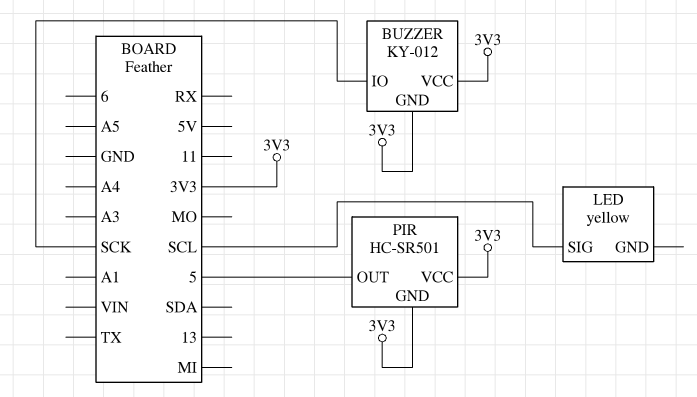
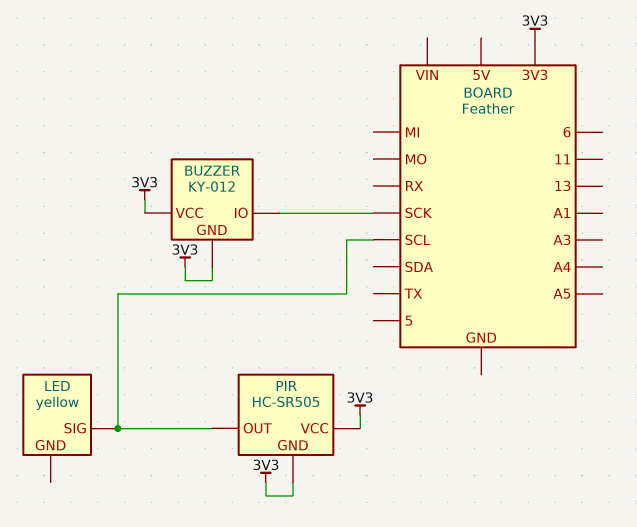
PIR: HC-SR501 -> HC-SR505
PIR pin OUT: 5 -> SCL

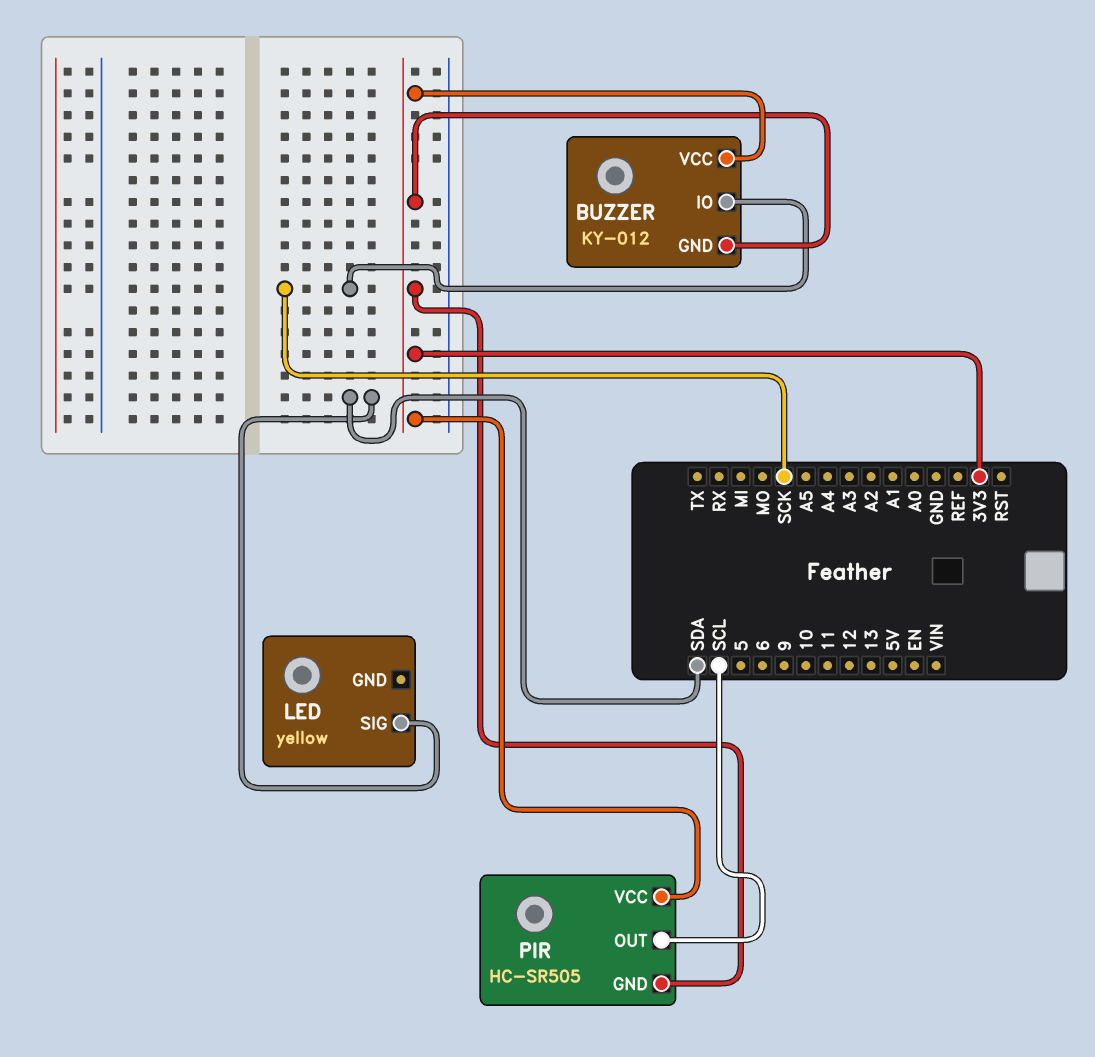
LED pin SIG: SCL -> SDA

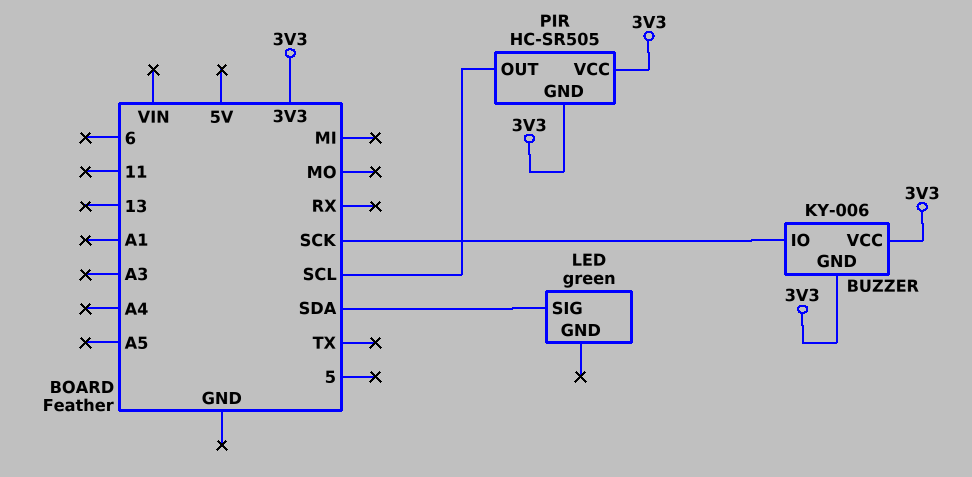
BUZZER: KY-012 -> KY-006
LED: yellow -> green

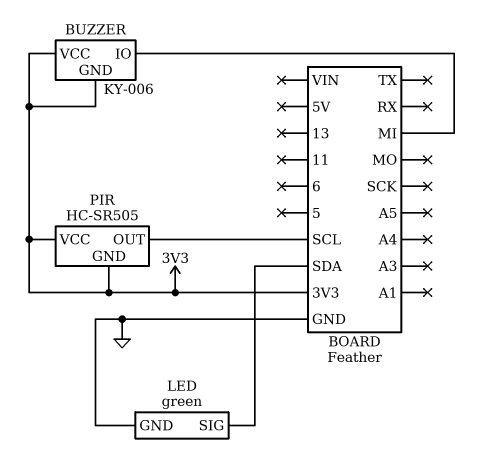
BUZZER pin IO: SCK -> MI
LED pin GND: none -> GND

